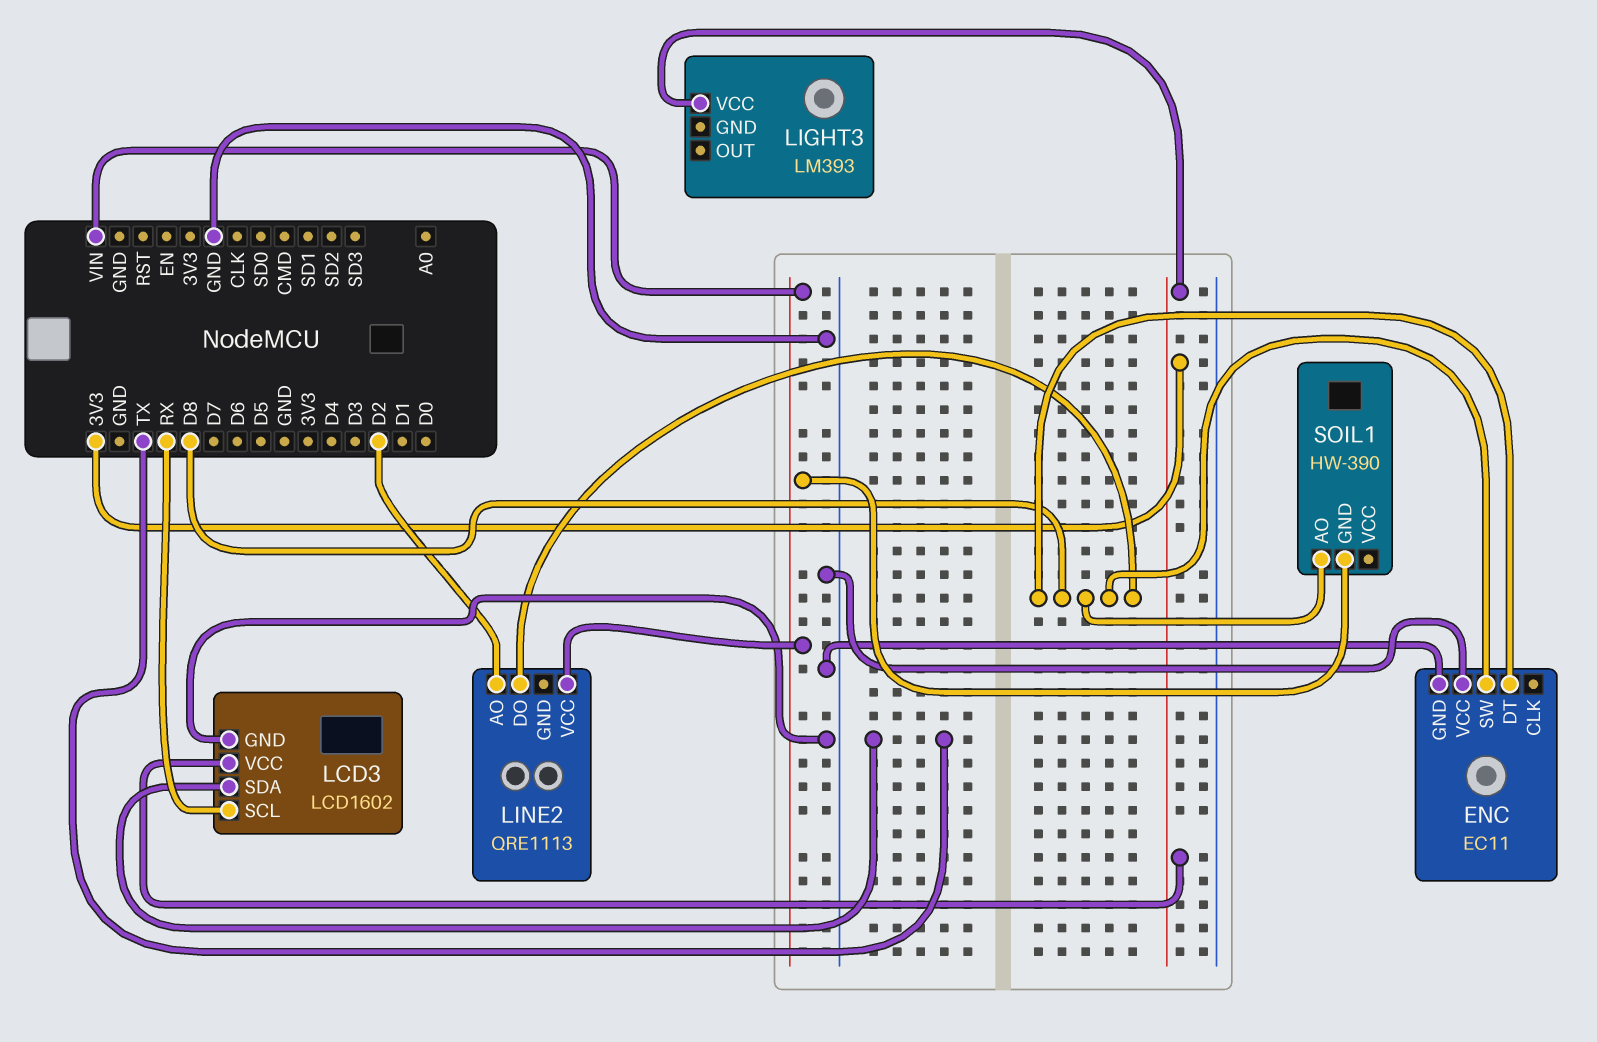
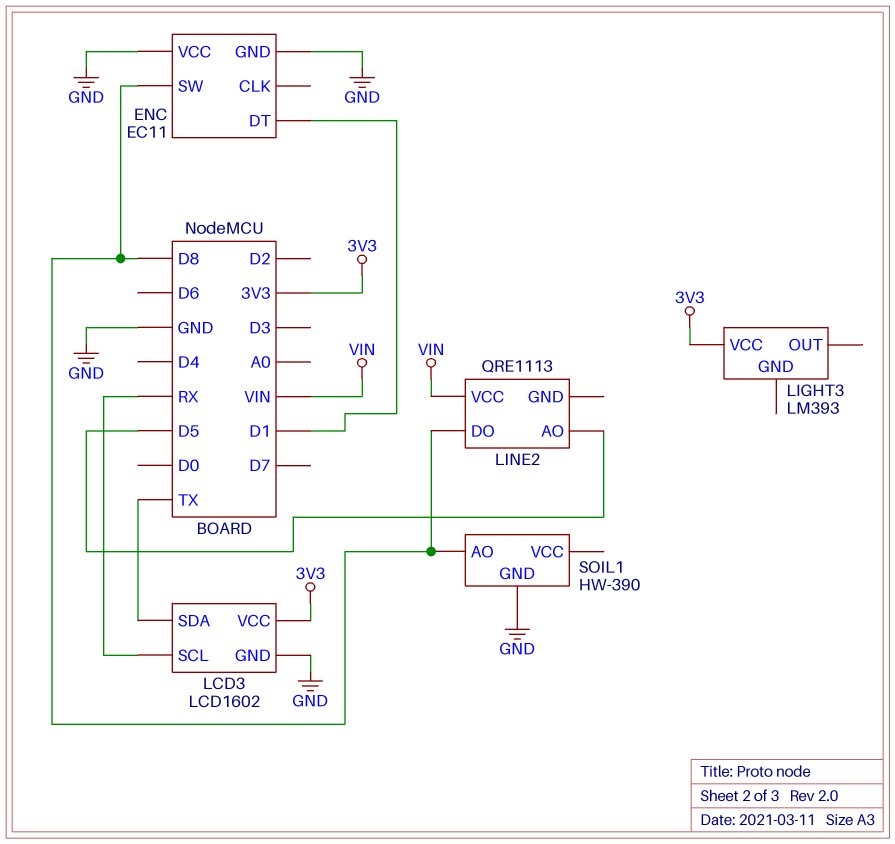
ENC pin DT: D8 -> D1
LINE2 pin AO: D2 -> D5
SOIL1 pin GND: VIN -> GND

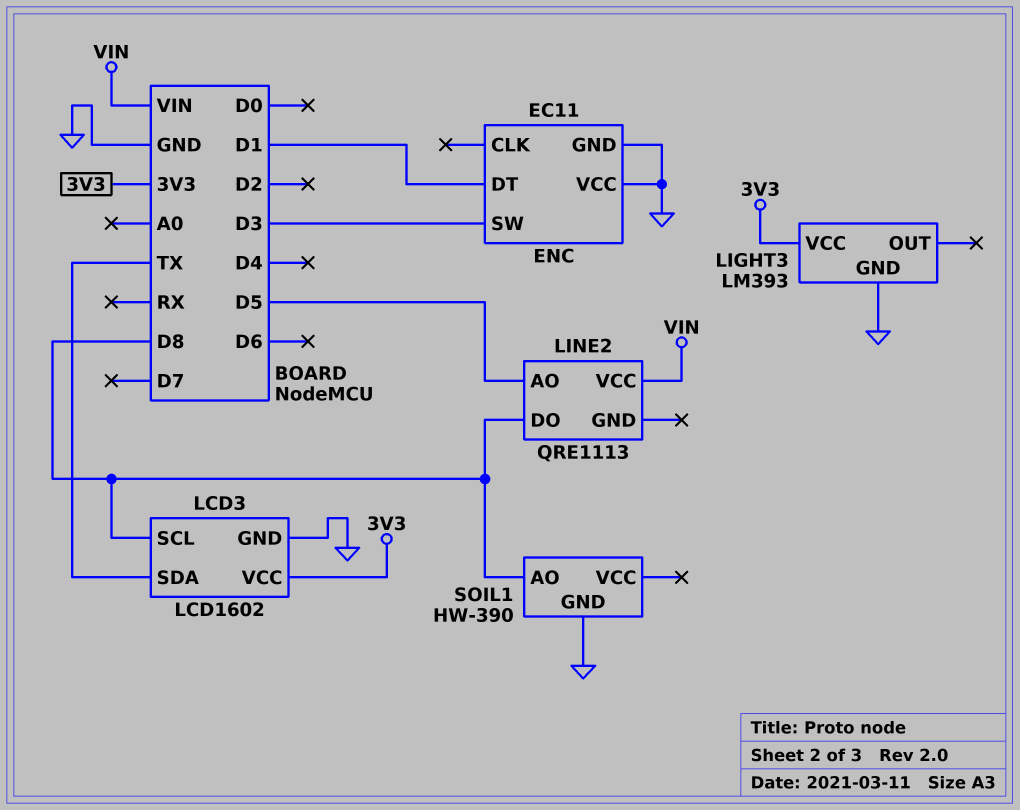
ENC pin SW: D8 -> D3
LCD3 pin SCL: RX -> D8
LIGHT3 pin GND: none -> GND

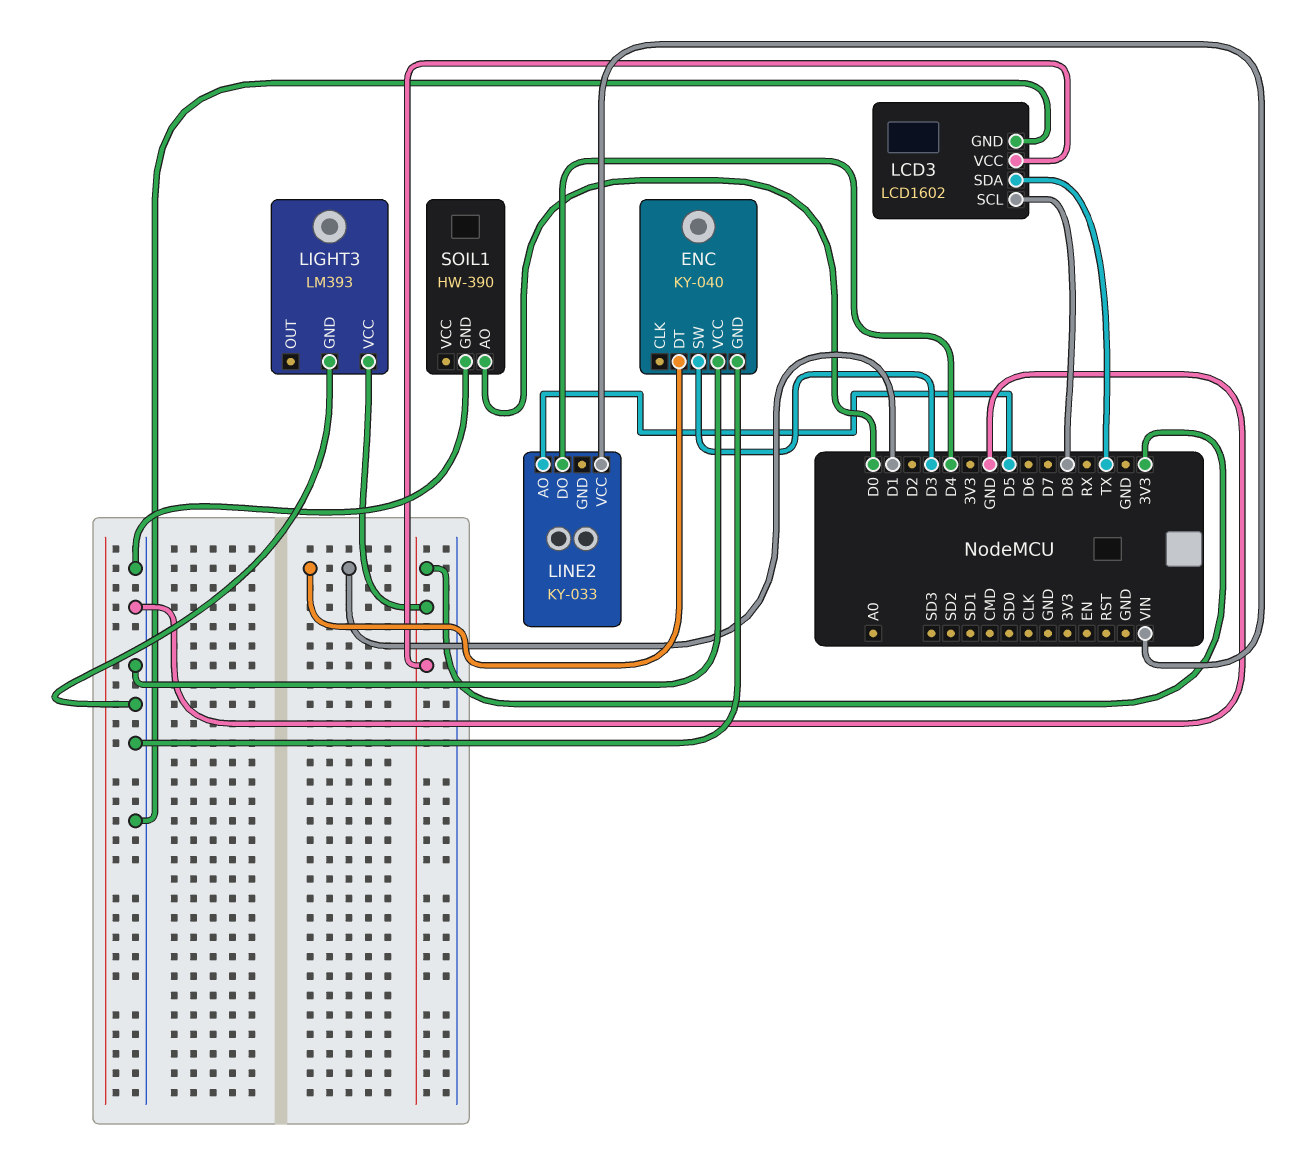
ENC: EC11 -> KY-040
LINE2: QRE1113 -> KY-033
LINE2 pin DO: D8 -> D4
SOIL1 pin AO: D8 -> D0

